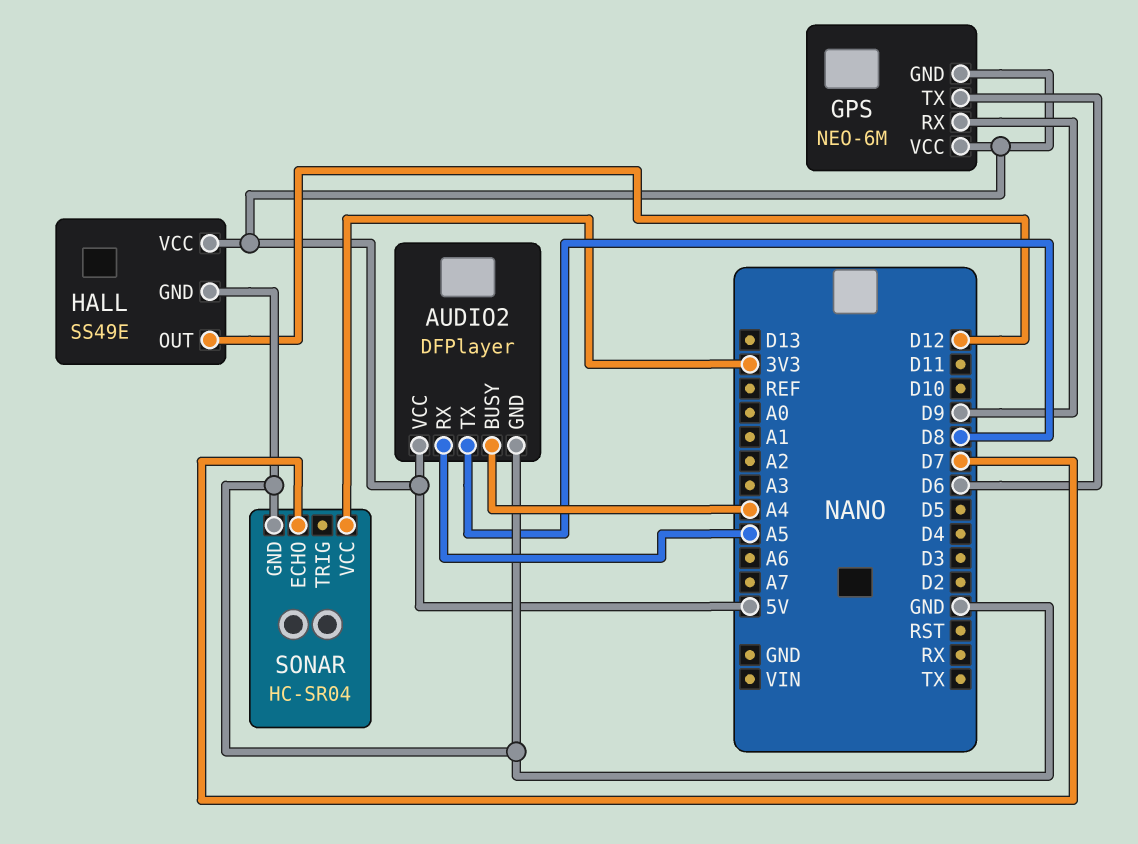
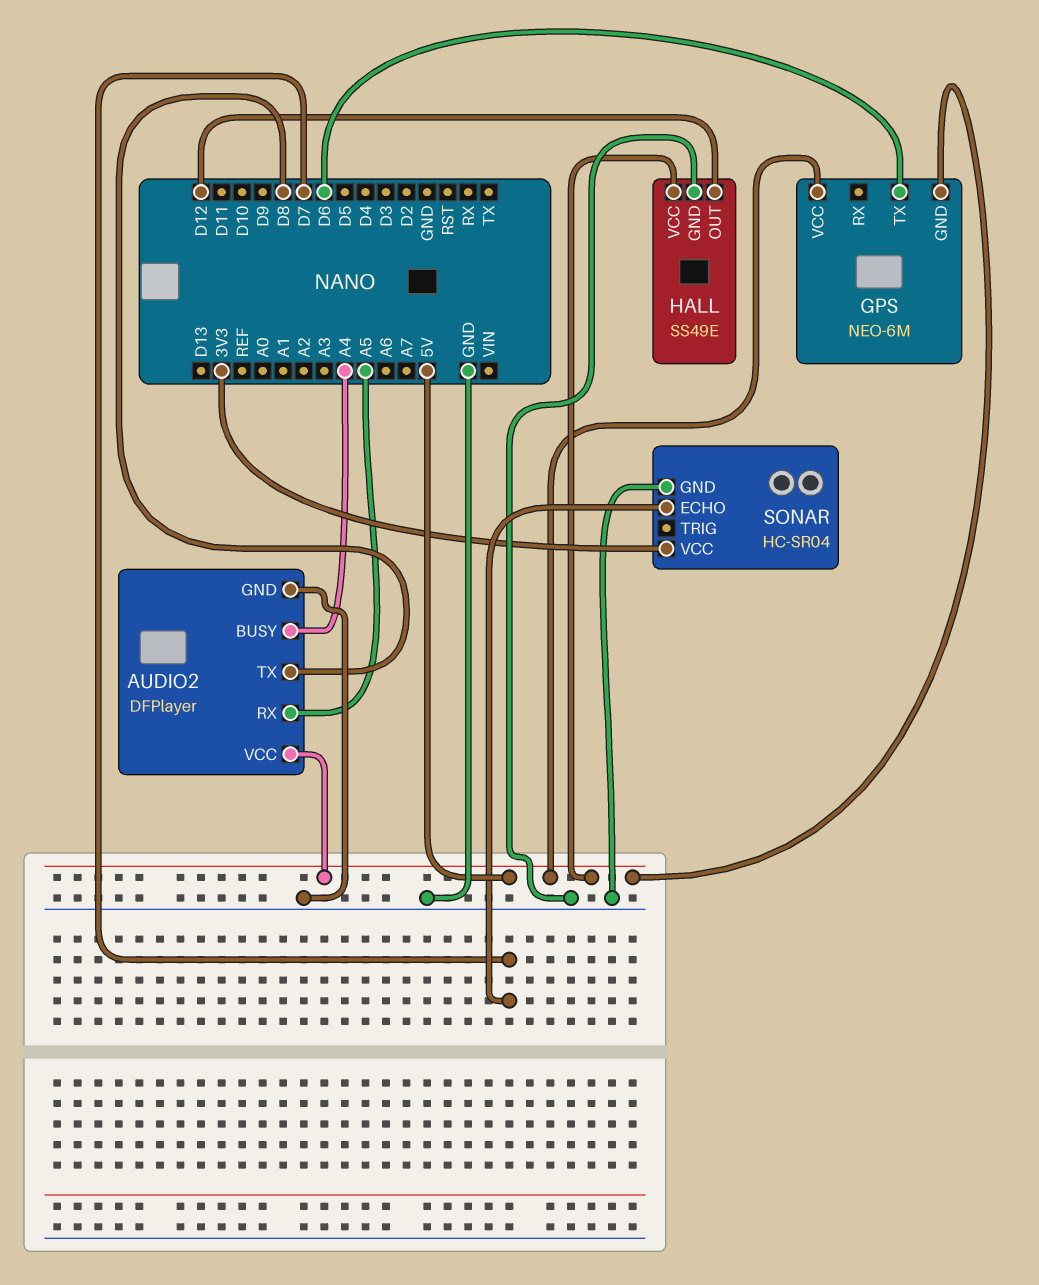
GPS pin RX: D9 -> none

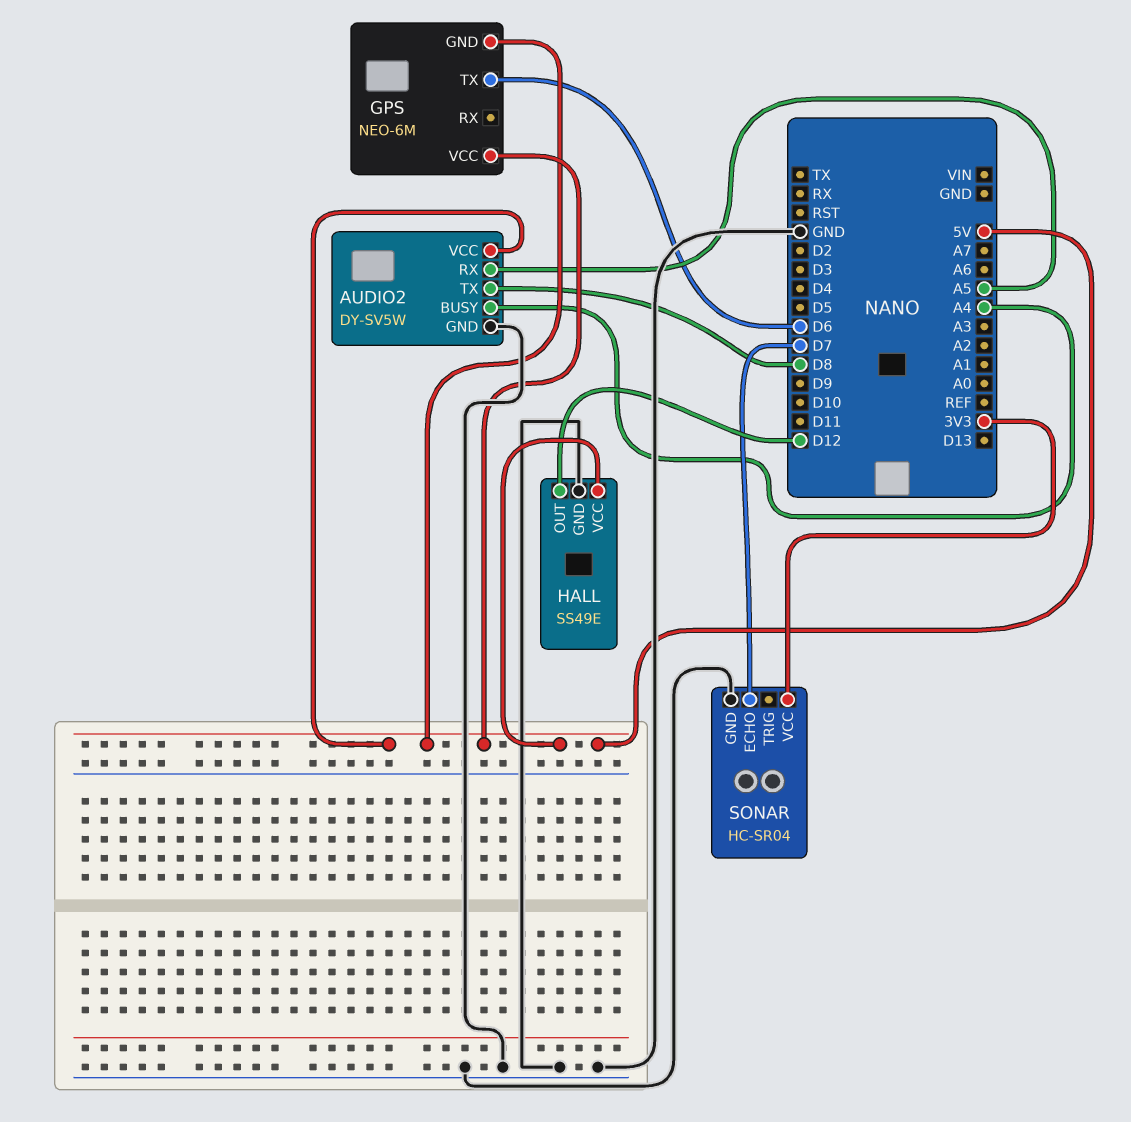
AUDIO2: DFPlayer -> DY-SV5W

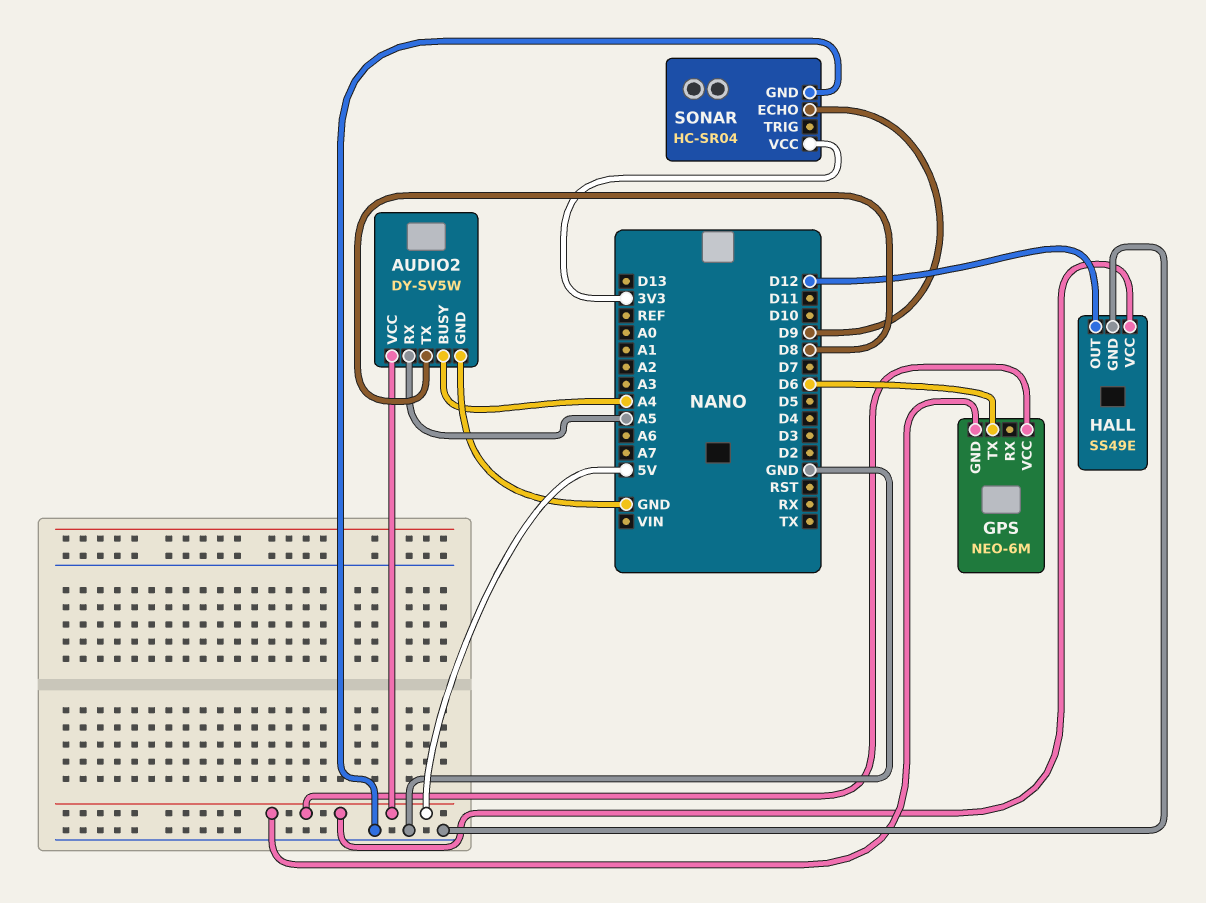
SONAR pin ECHO: D7 -> D9

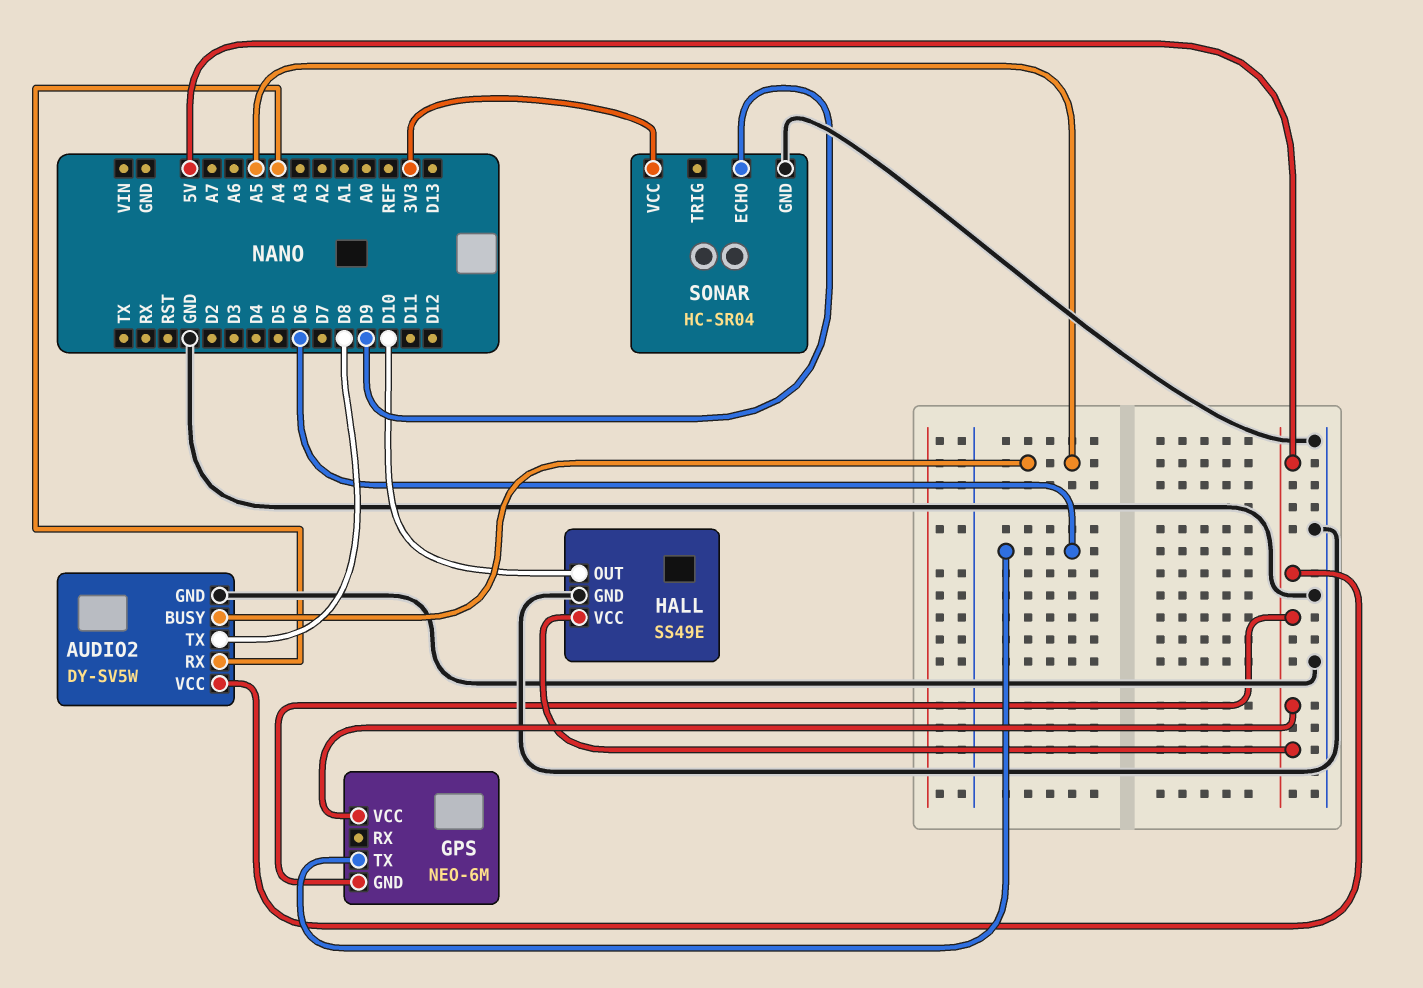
AUDIO2 pin BUSY: A4 -> A5
AUDIO2 pin RX: A5 -> A4
HALL pin OUT: D12 -> D10

